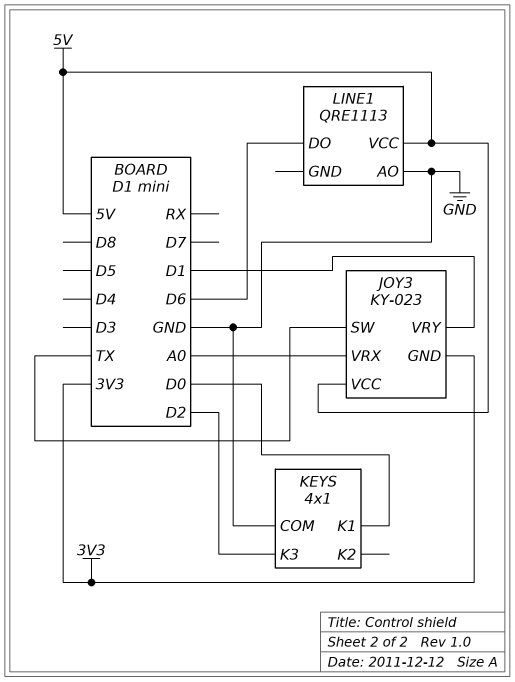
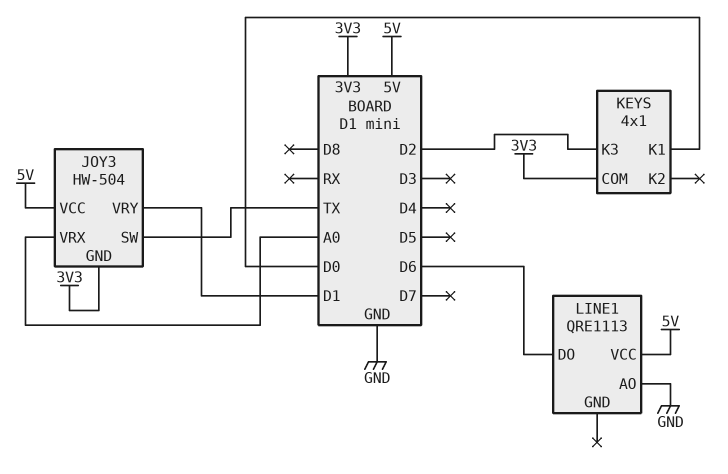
JOY3: KY-023 -> HW-504
KEYS pin COM: GND -> 3V3

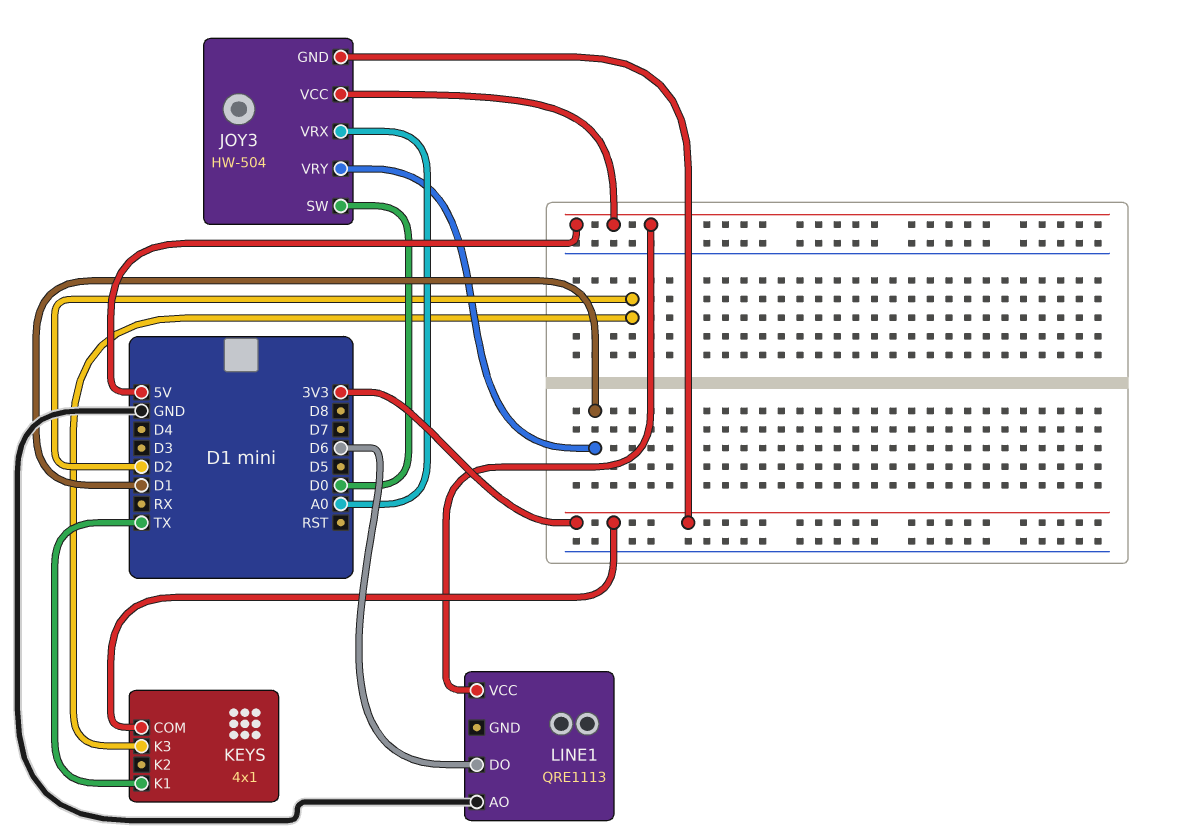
JOY3 pin SW: TX -> D0
KEYS pin K1: D0 -> TX

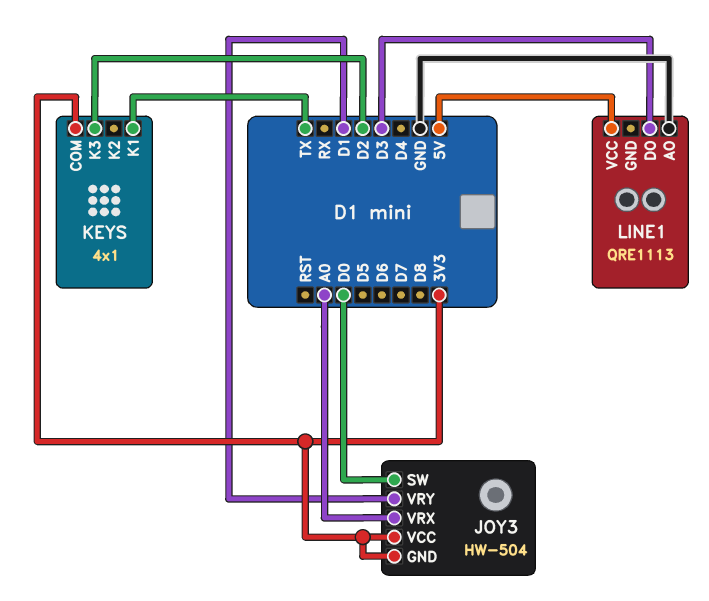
JOY3 pin VCC: 5V -> 3V3
LINE1 pin DO: D6 -> D3

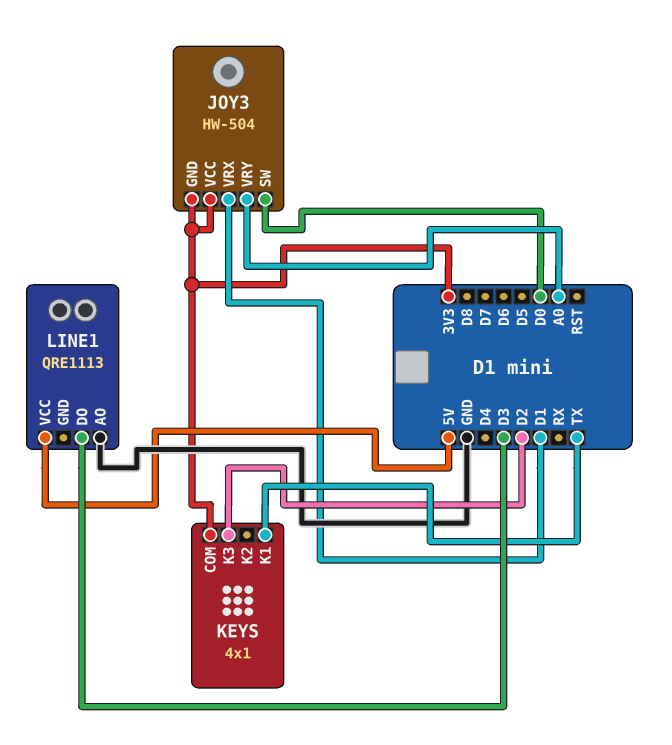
JOY3 pin VRX: A0 -> D1
JOY3 pin VRY: D1 -> A0

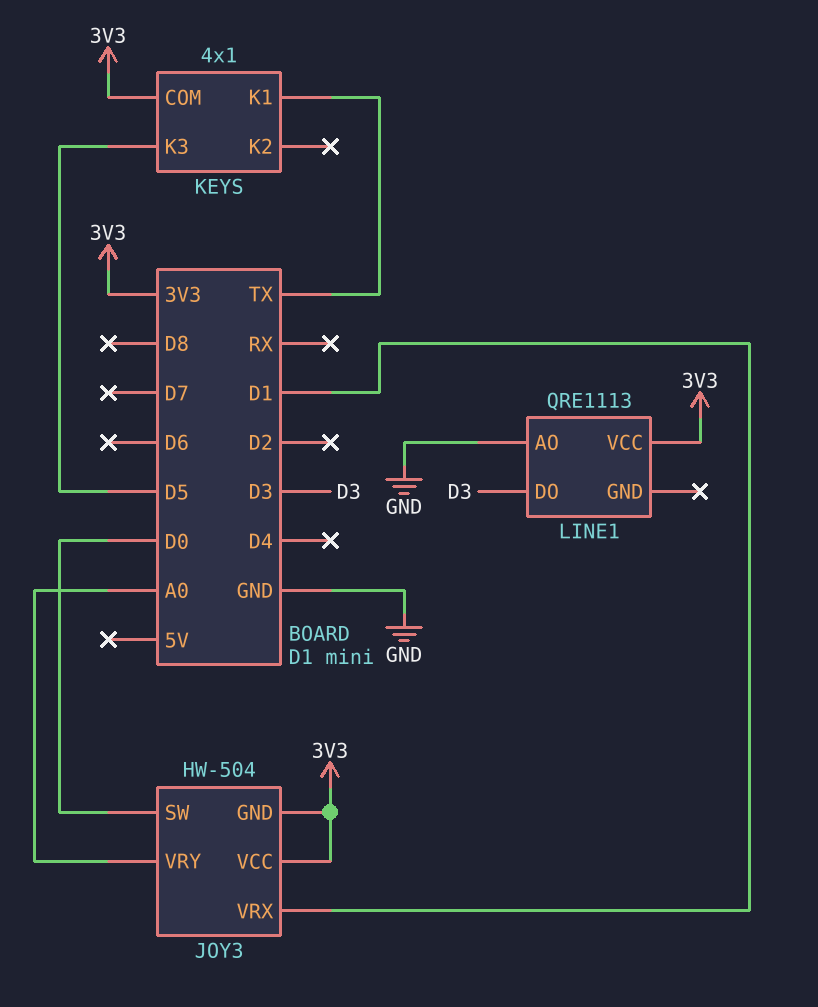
KEYS pin K3: D2 -> D5
LINE1 pin VCC: 5V -> 3V3

